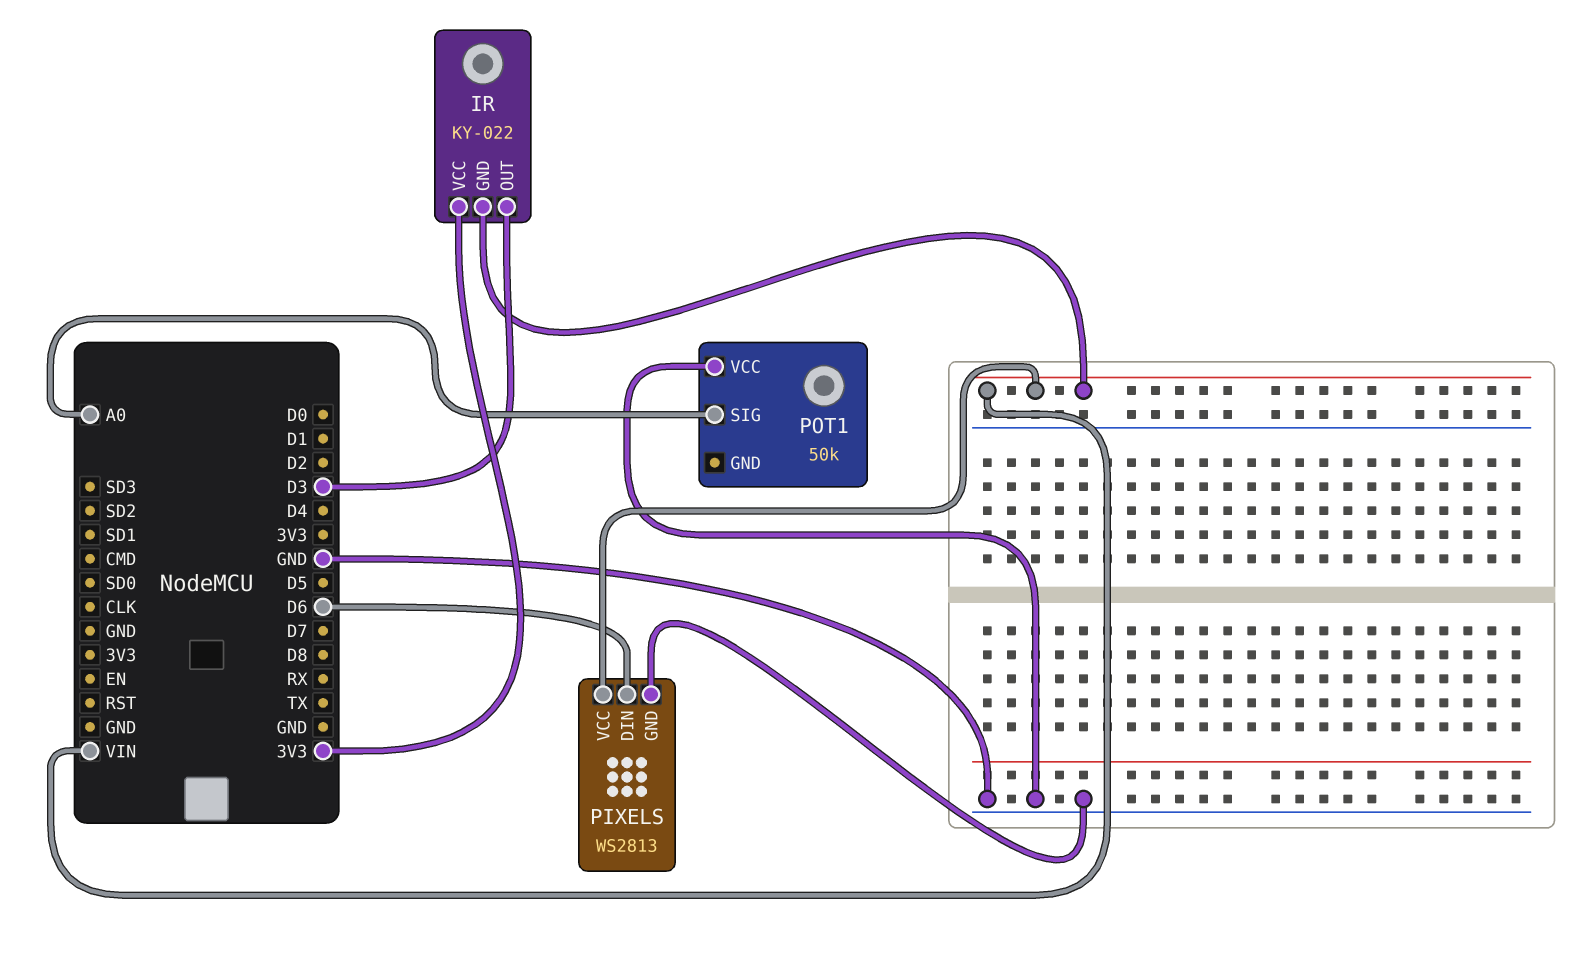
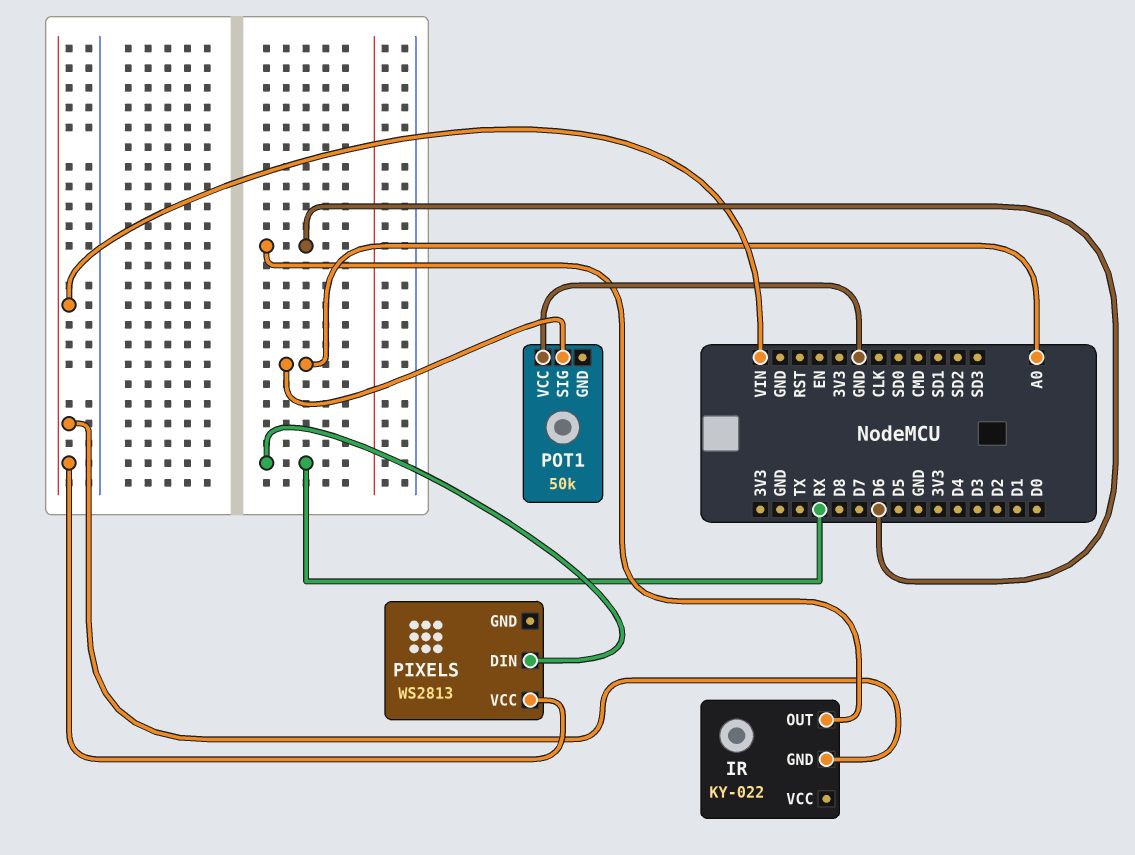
IR pin OUT: D3 -> D6
IR pin VCC: 3V3 -> none
PIXELS pin DIN: D6 -> RX
PIXELS pin GND: GND -> none

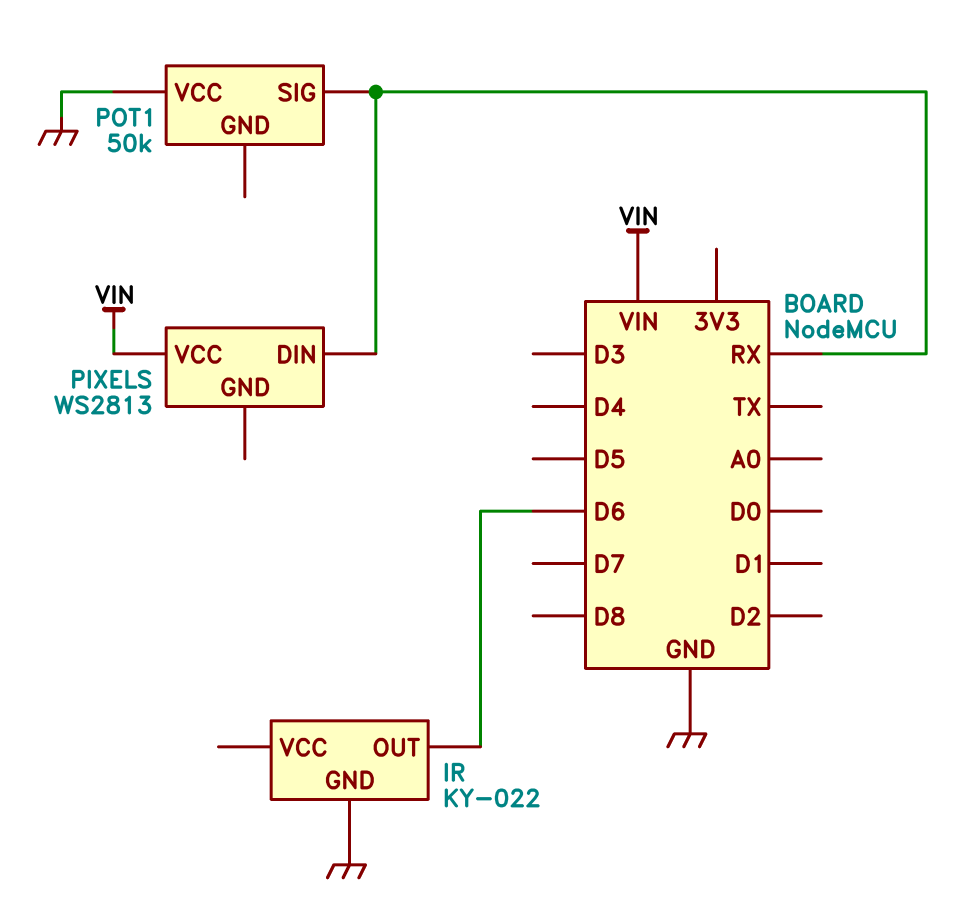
IR pin GND: VIN -> GND
POT1 pin SIG: A0 -> RX

